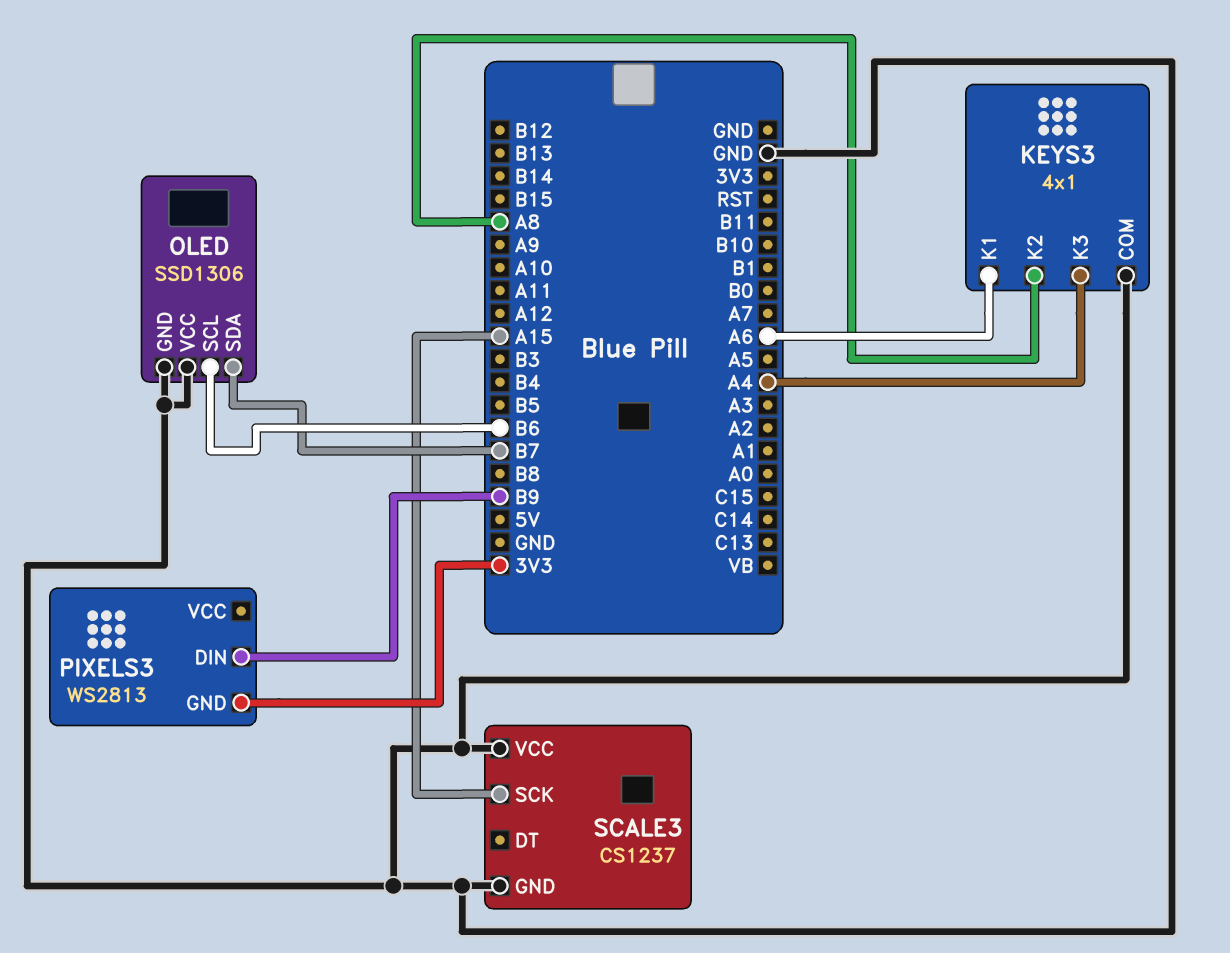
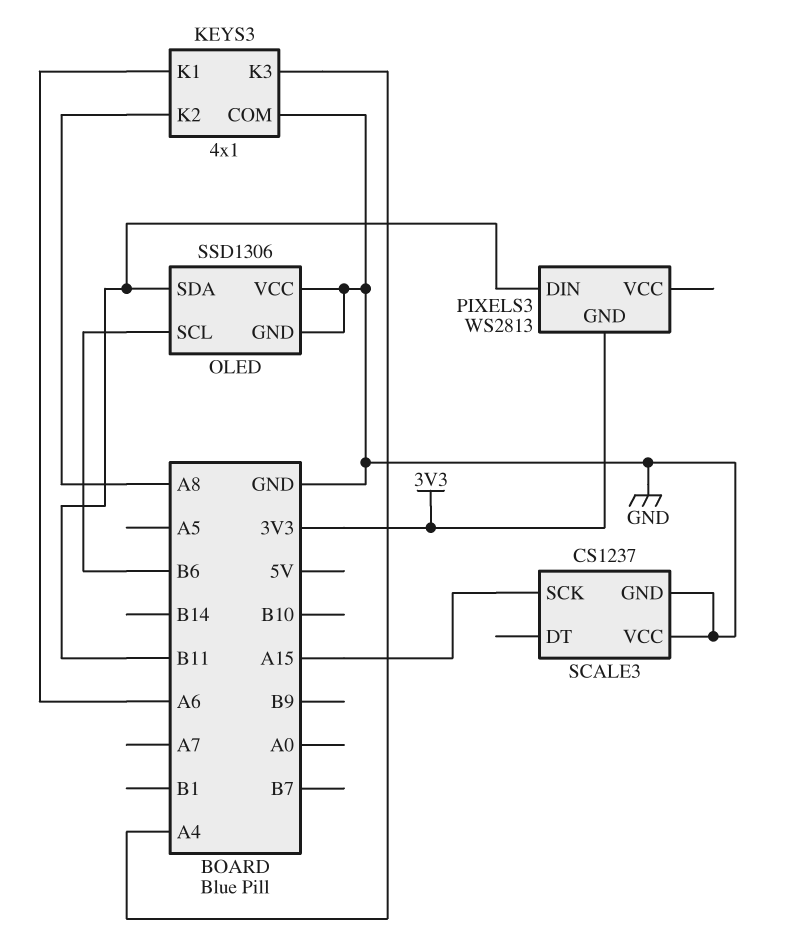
OLED pin SDA: B7 -> B11
PIXELS3 pin DIN: B9 -> B11

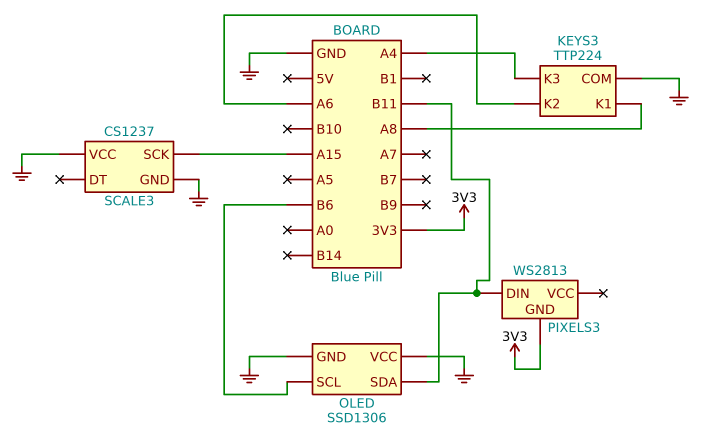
KEYS3: 4x1 -> TTP224
KEYS3 pin K1: A6 -> A8
KEYS3 pin K2: A8 -> A6

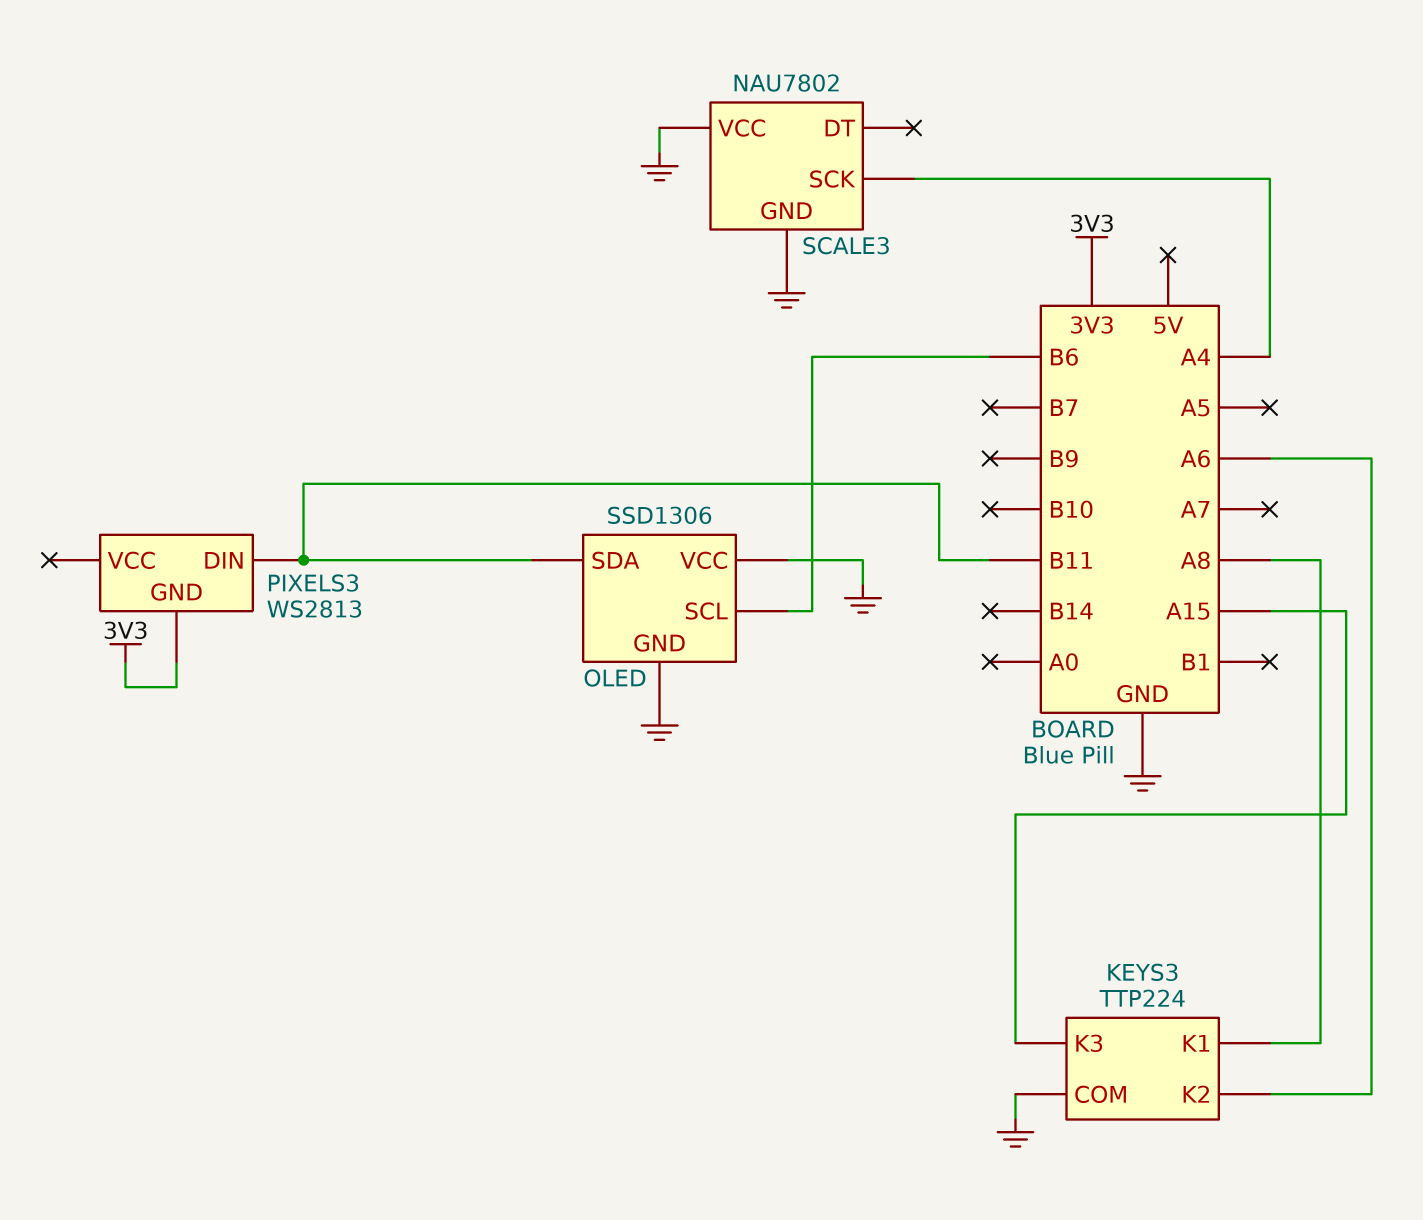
KEYS3 pin K3: A4 -> A15
SCALE3: CS1237 -> NAU7802
SCALE3 pin SCK: A15 -> A4

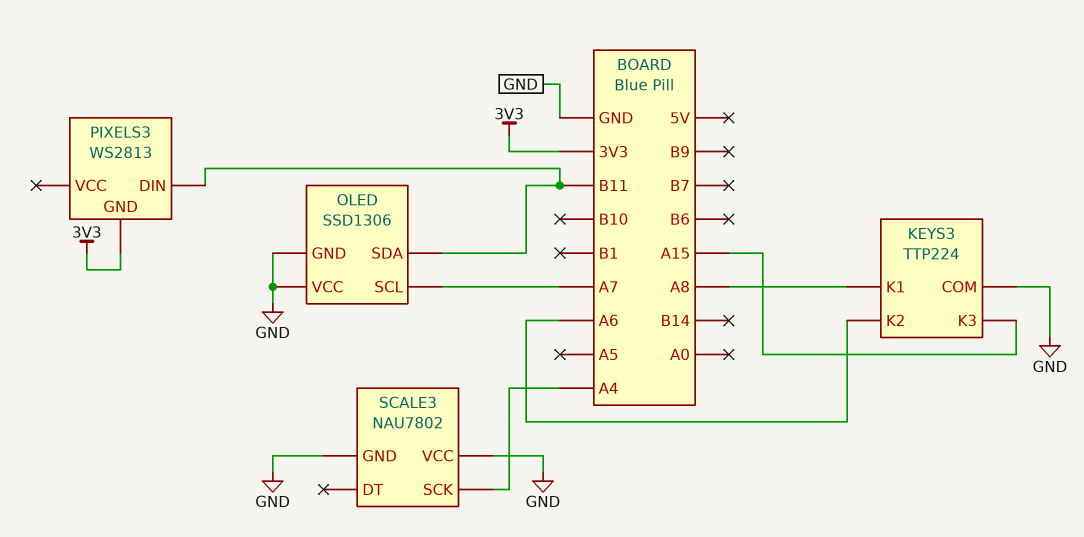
OLED pin SCL: B6 -> A7

